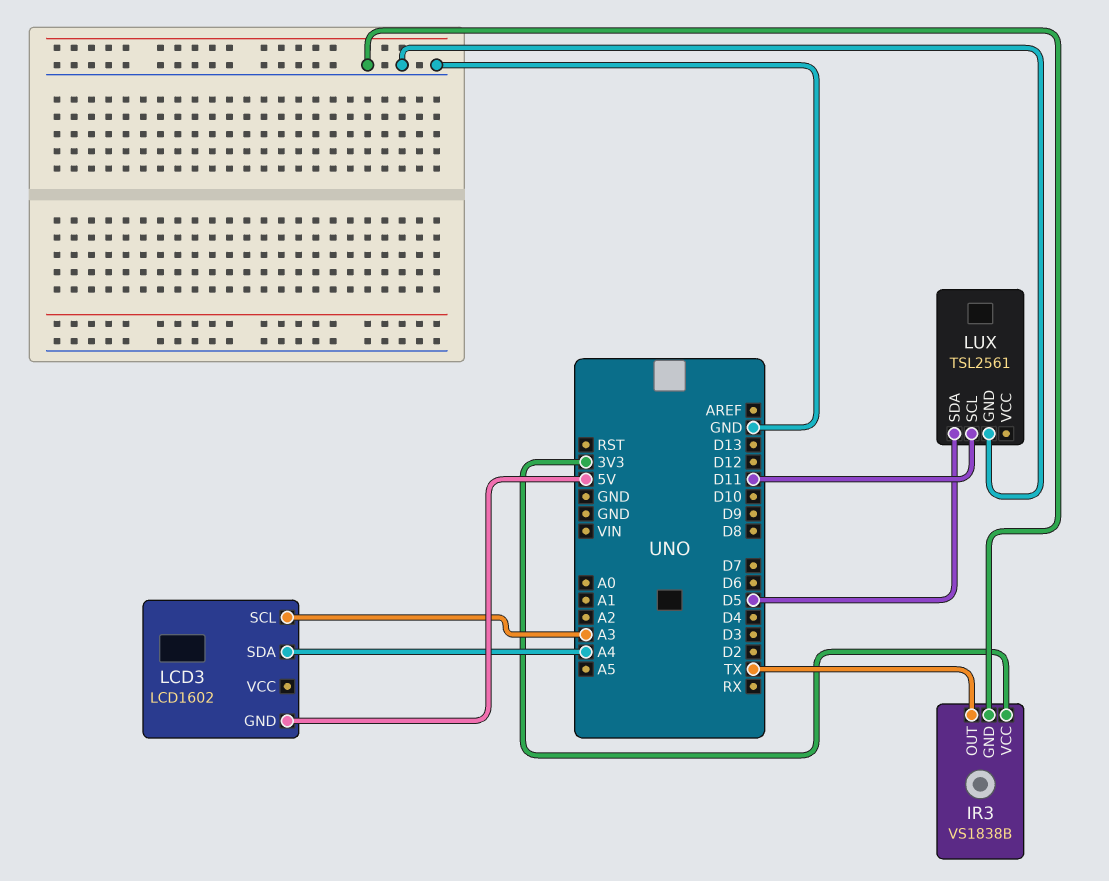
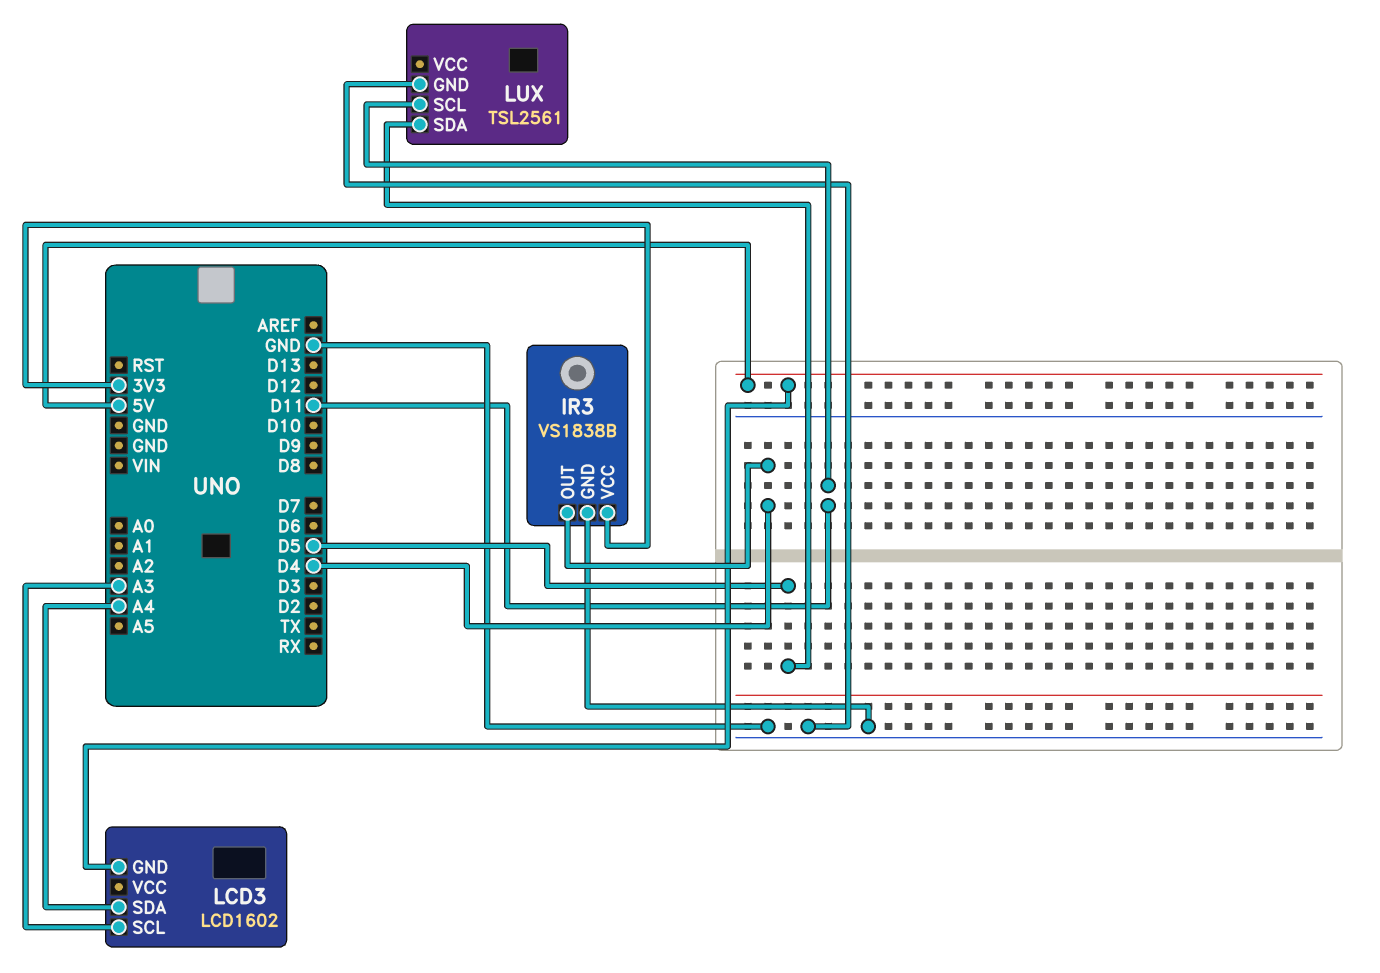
IR3 pin OUT: TX -> D4

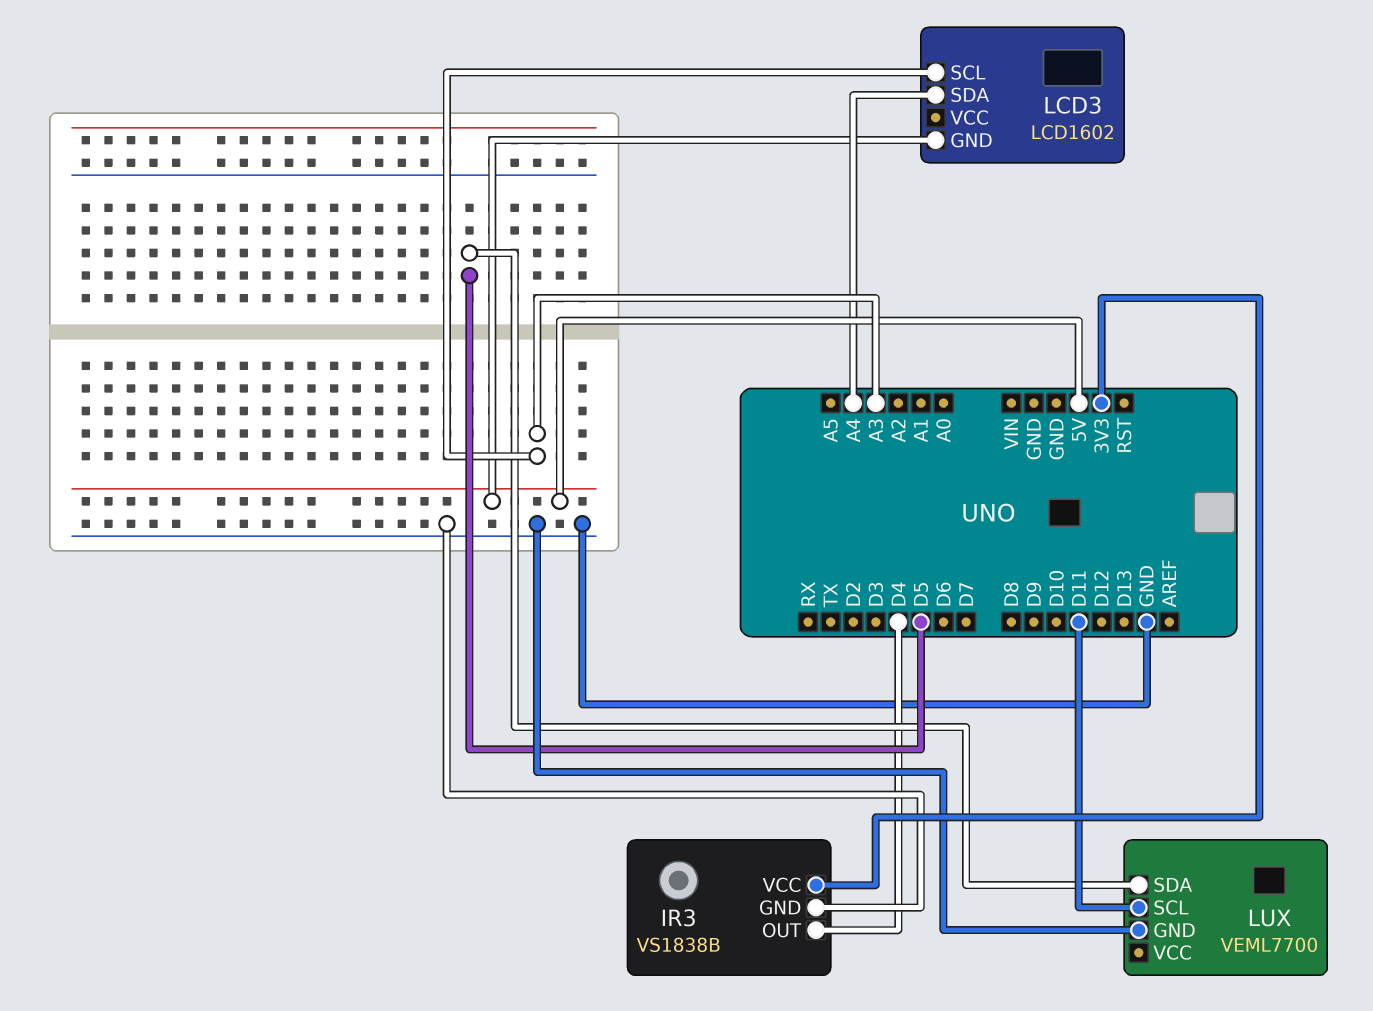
LUX: TSL2561 -> VEML7700

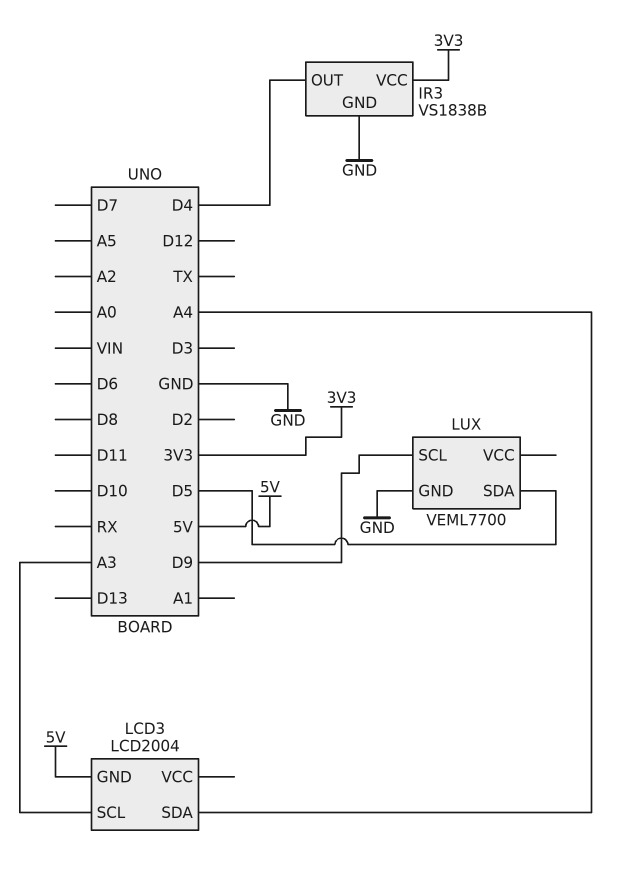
LCD3: LCD1602 -> LCD2004
LUX pin SCL: D11 -> D9

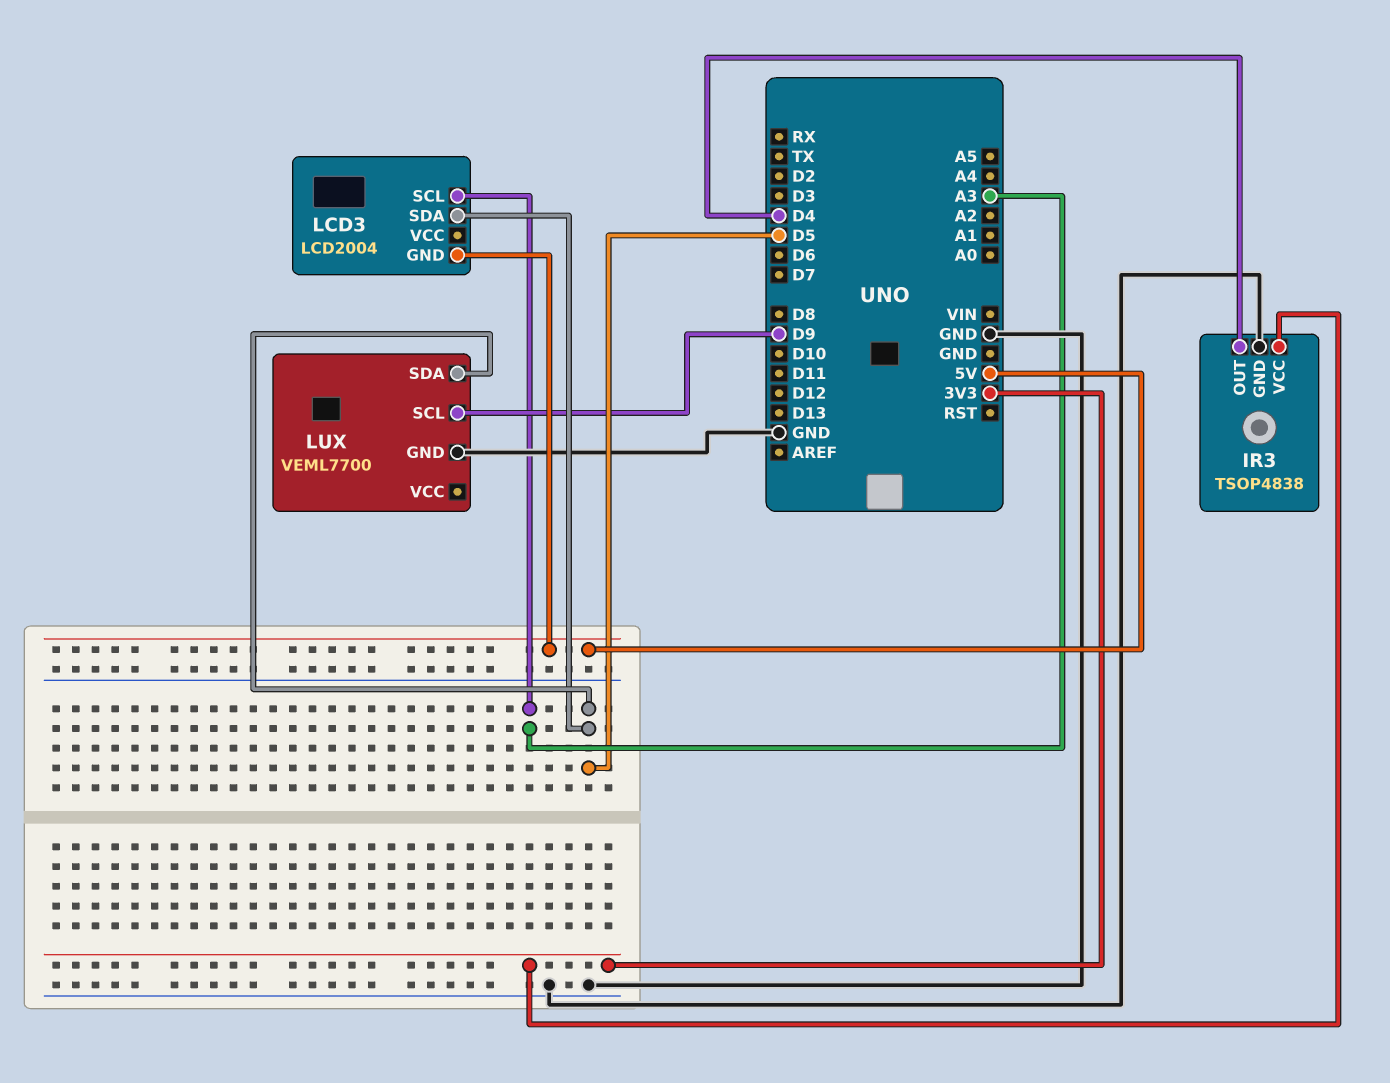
IR3: VS1838B -> TSOP4838
LCD3 pin SDA: A4 -> D5

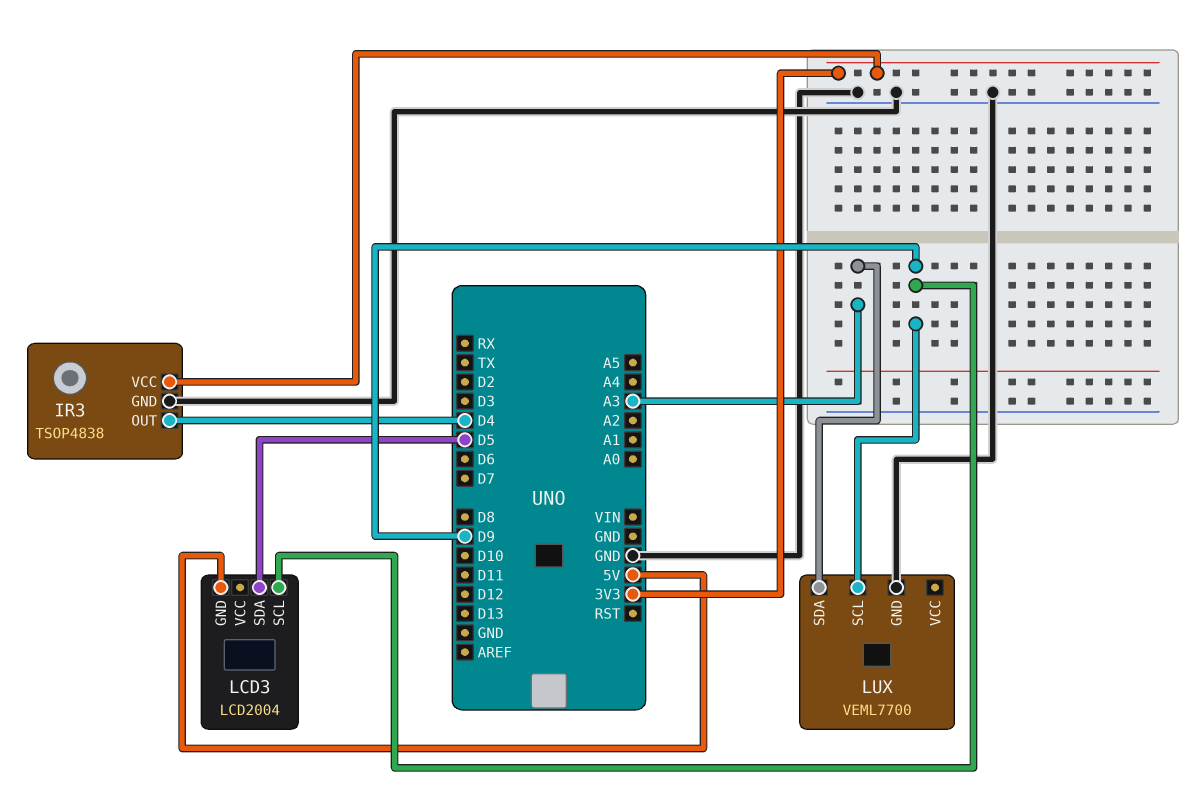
LCD3 pin SCL: A3 -> D9
LUX pin SDA: D5 -> A3

